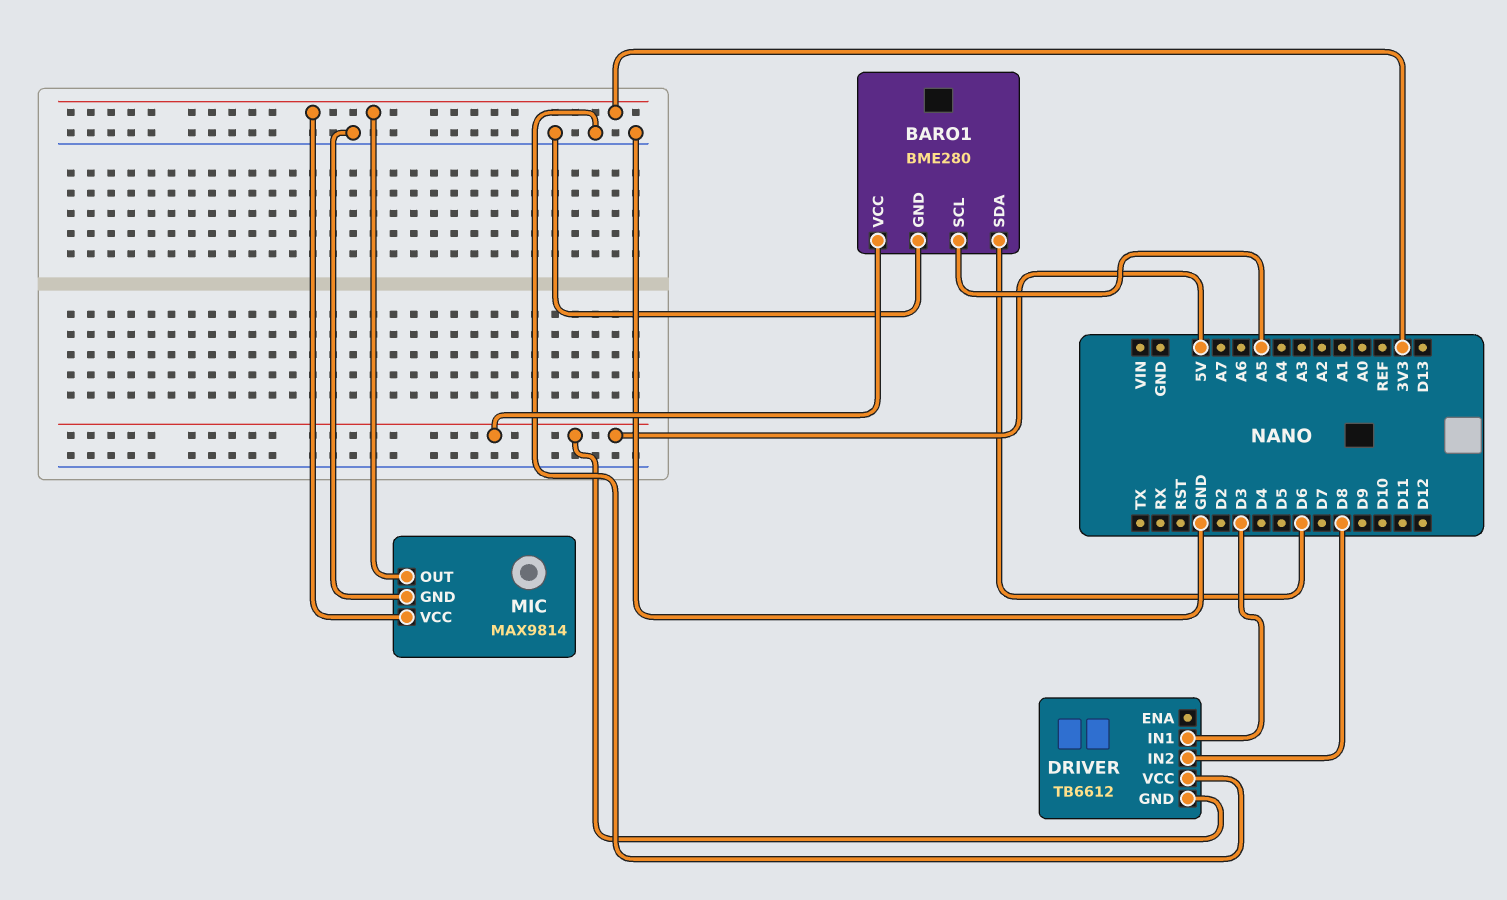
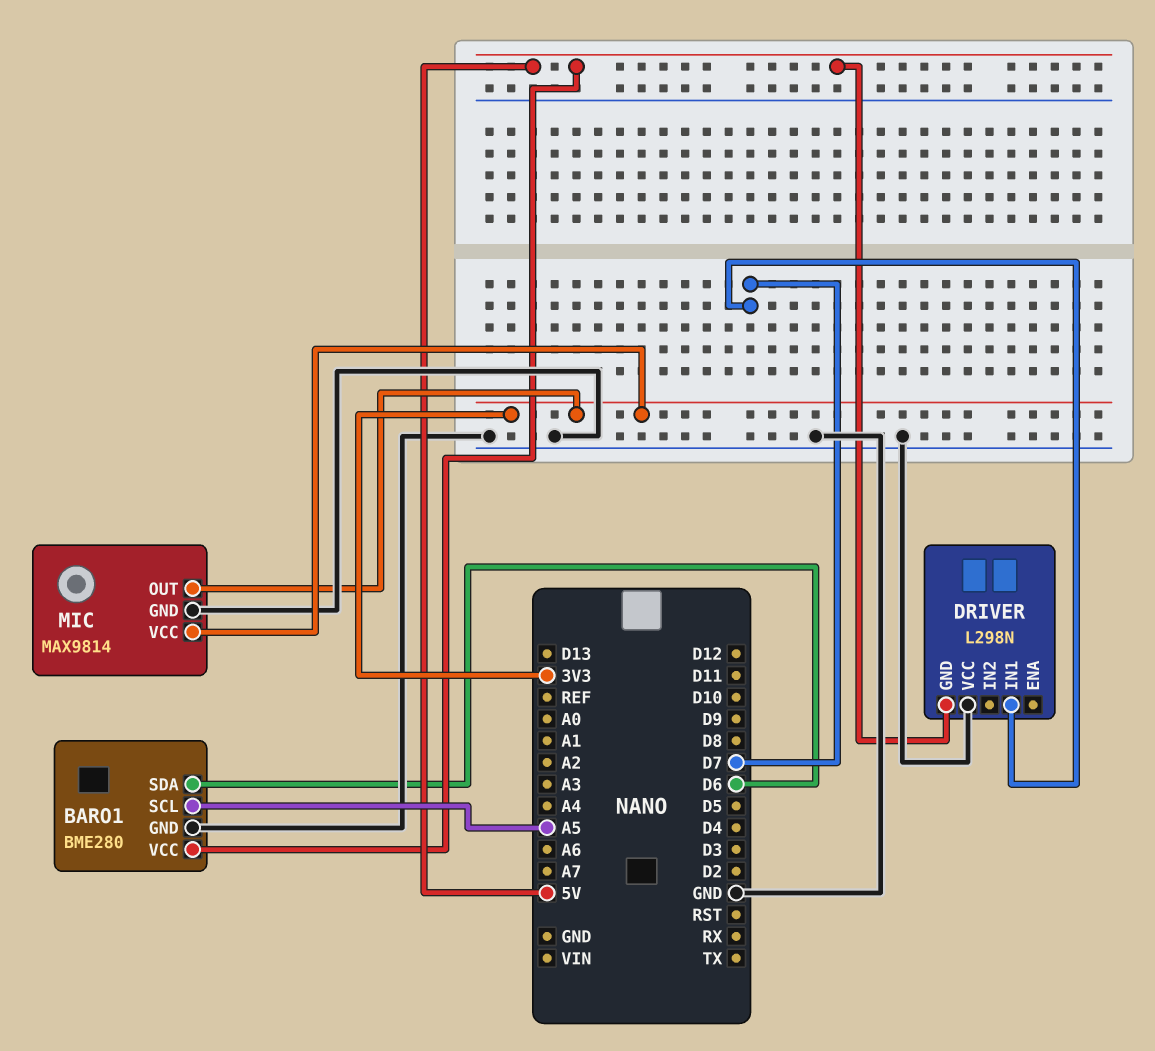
DRIVER: TB6612 -> L298N
DRIVER pin IN1: D3 -> D7
DRIVER pin IN2: D8 -> none

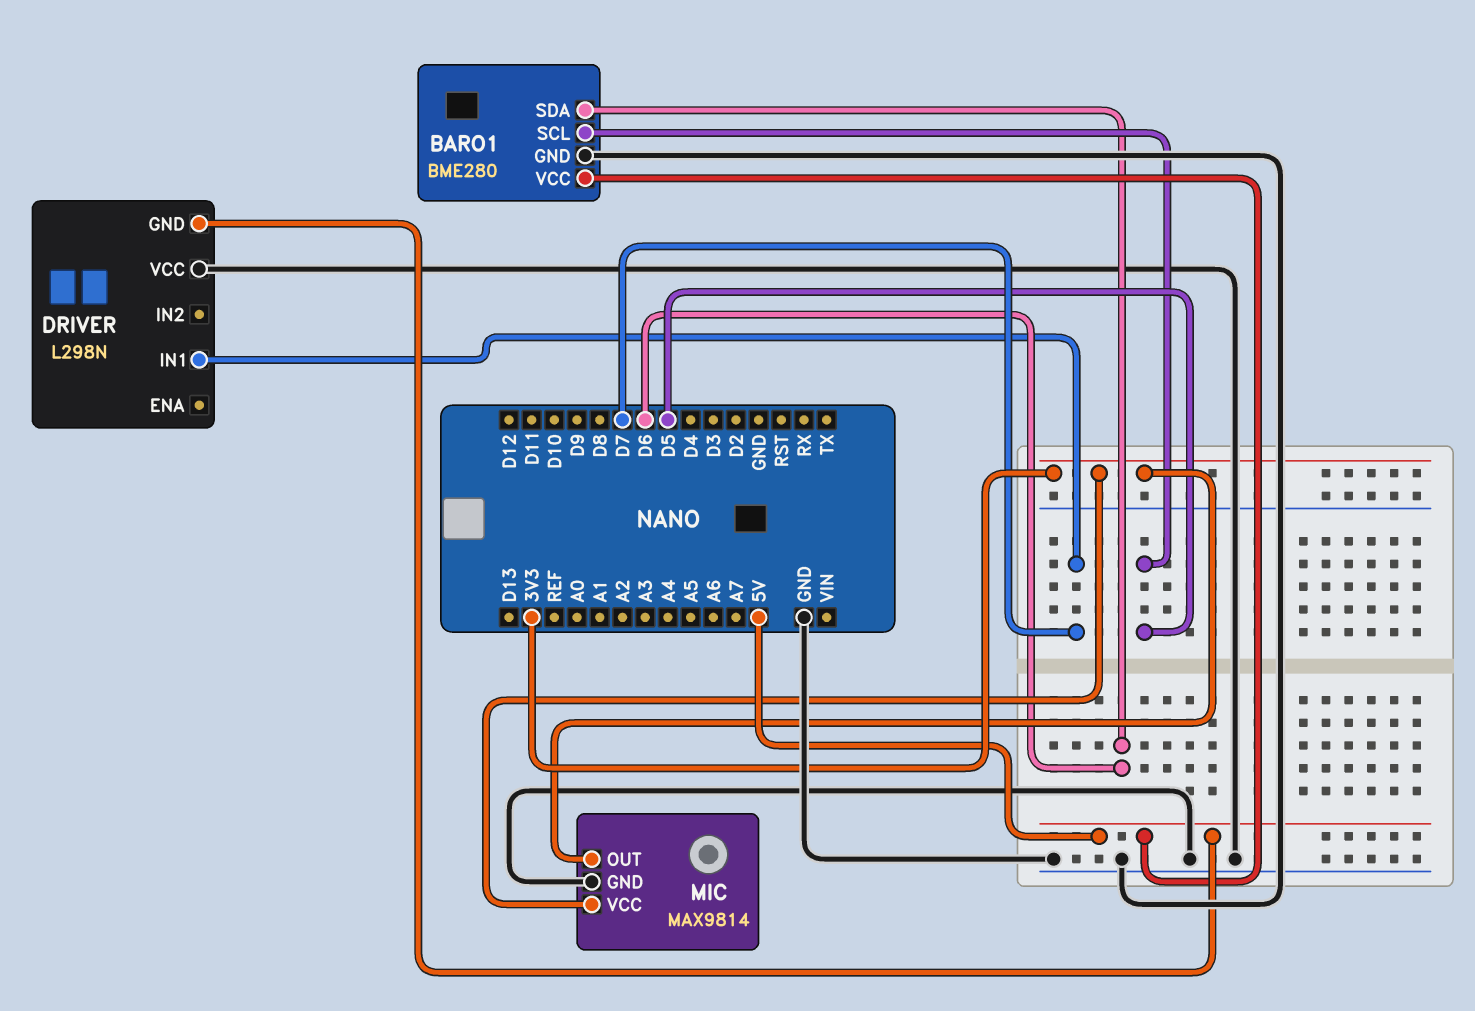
BARO1 pin SCL: A5 -> D5

